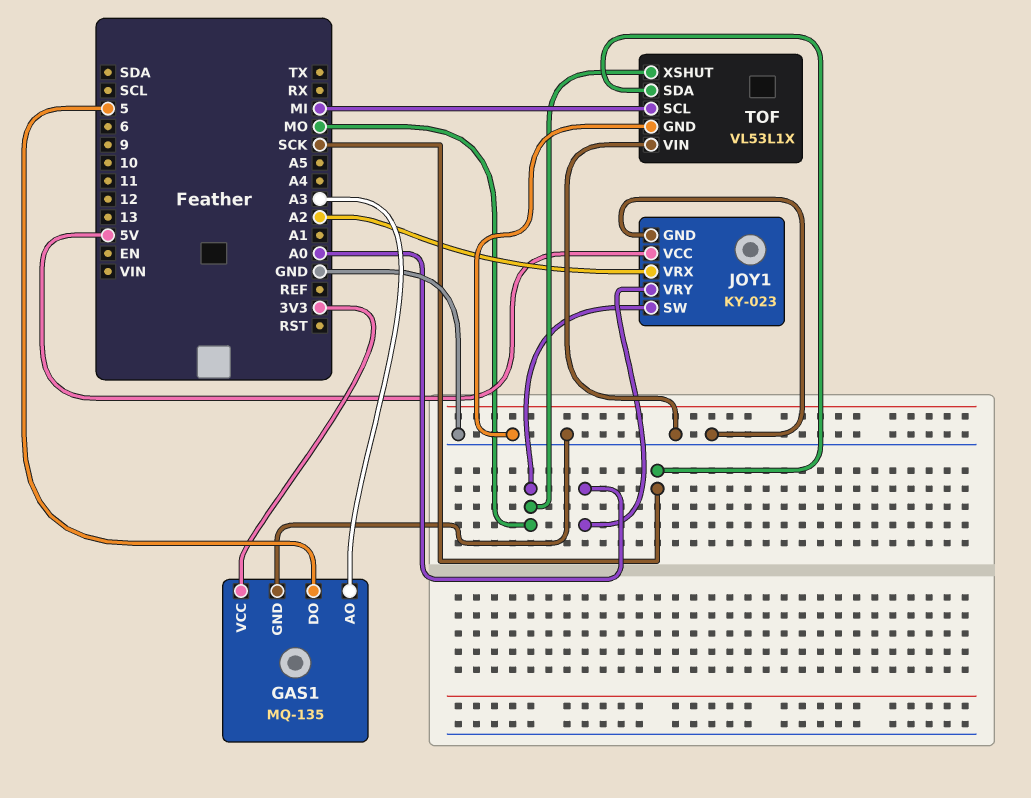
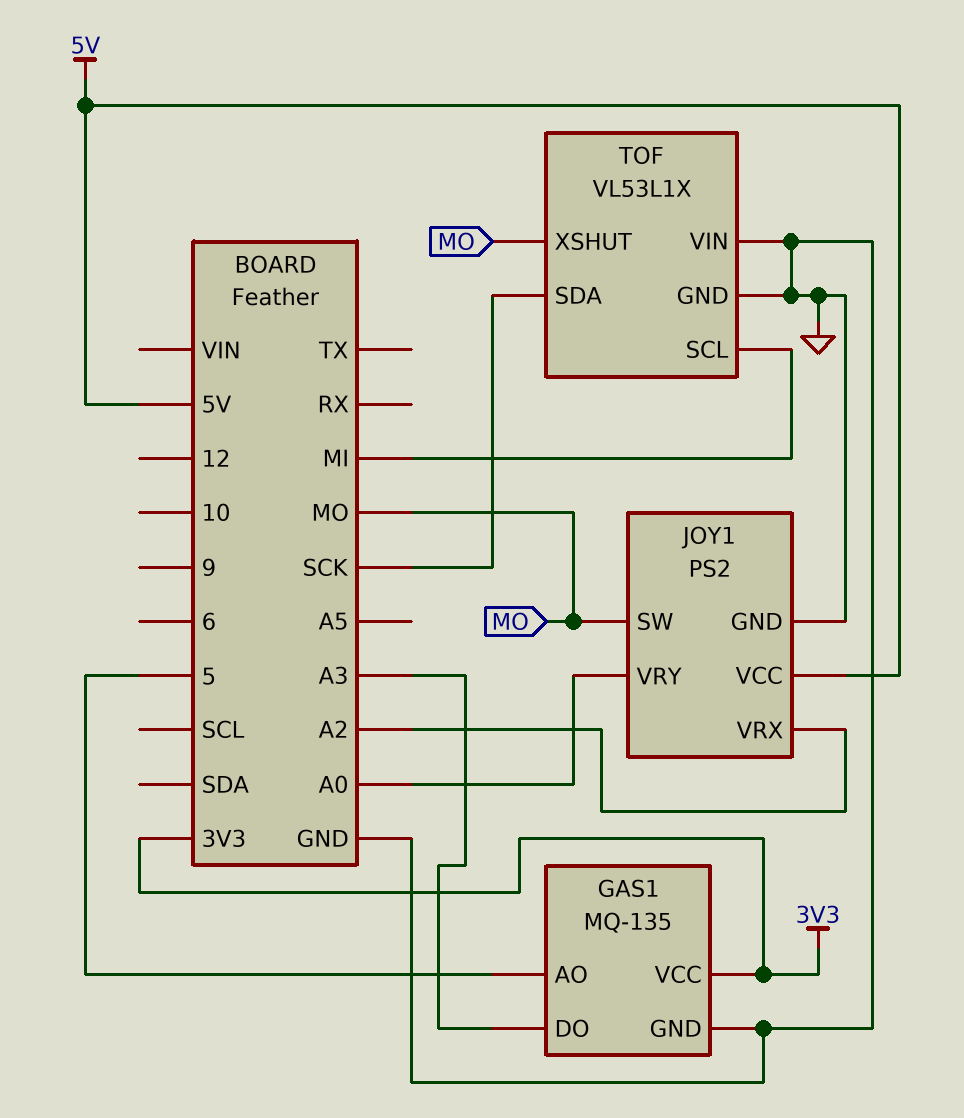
GAS1 pin AO: A3 -> 5
GAS1 pin DO: 5 -> A3
JOY1: KY-023 -> PS2

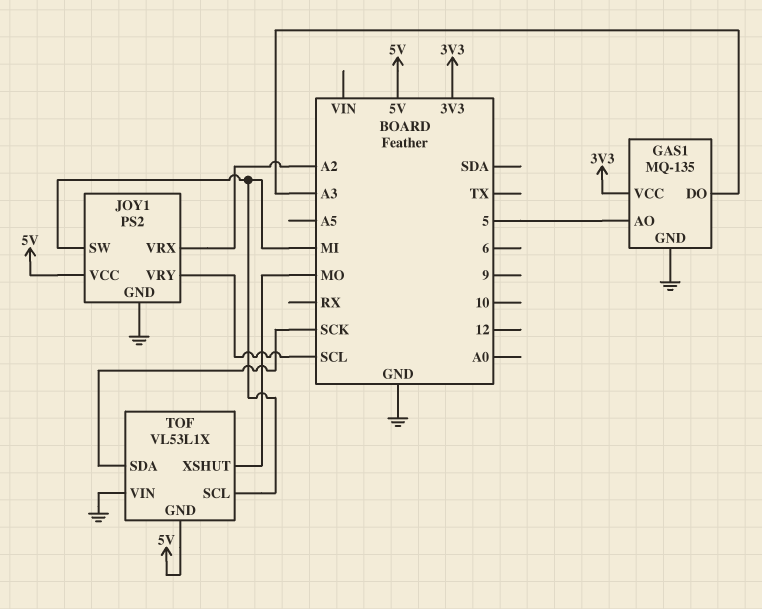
JOY1 pin SW: MO -> MI
JOY1 pin VRY: A0 -> SCL
TOF pin GND: GND -> 5V

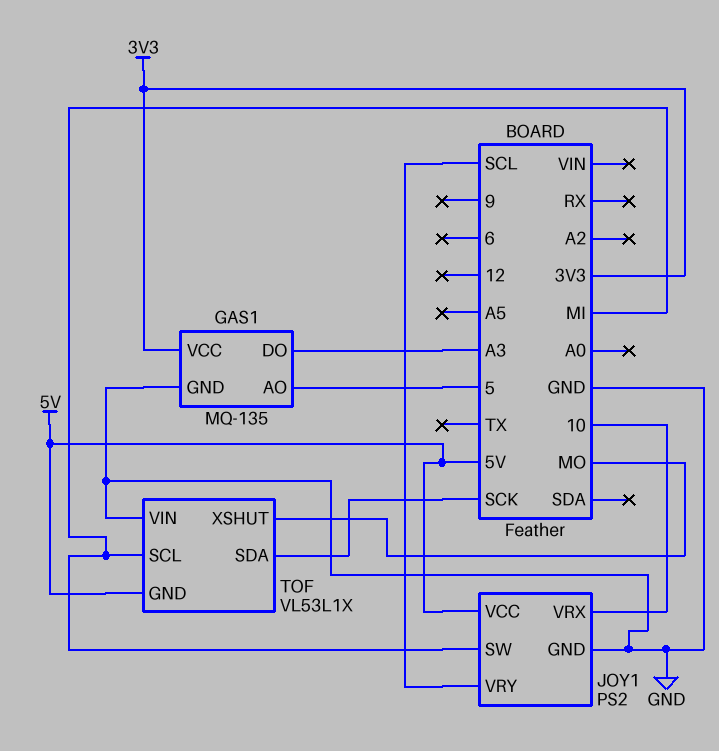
JOY1 pin VRX: A2 -> 10

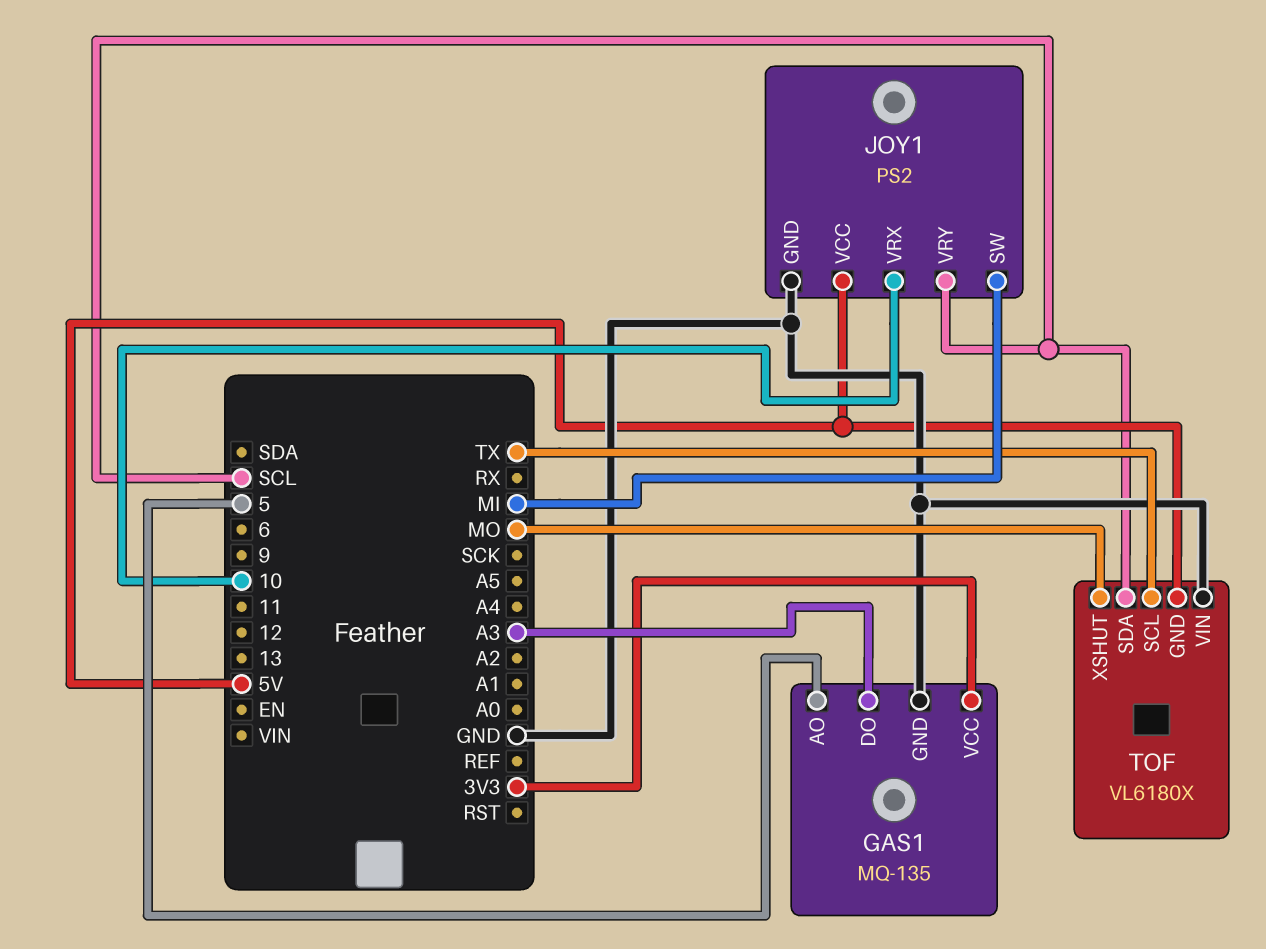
TOF: VL53L1X -> VL6180X
TOF pin SCL: MI -> TX
TOF pin SDA: SCK -> SCL

